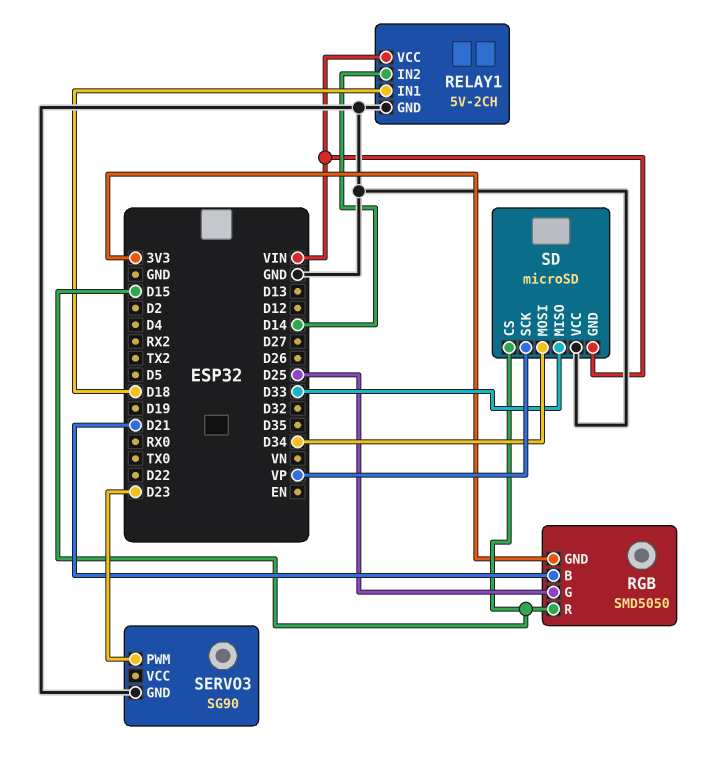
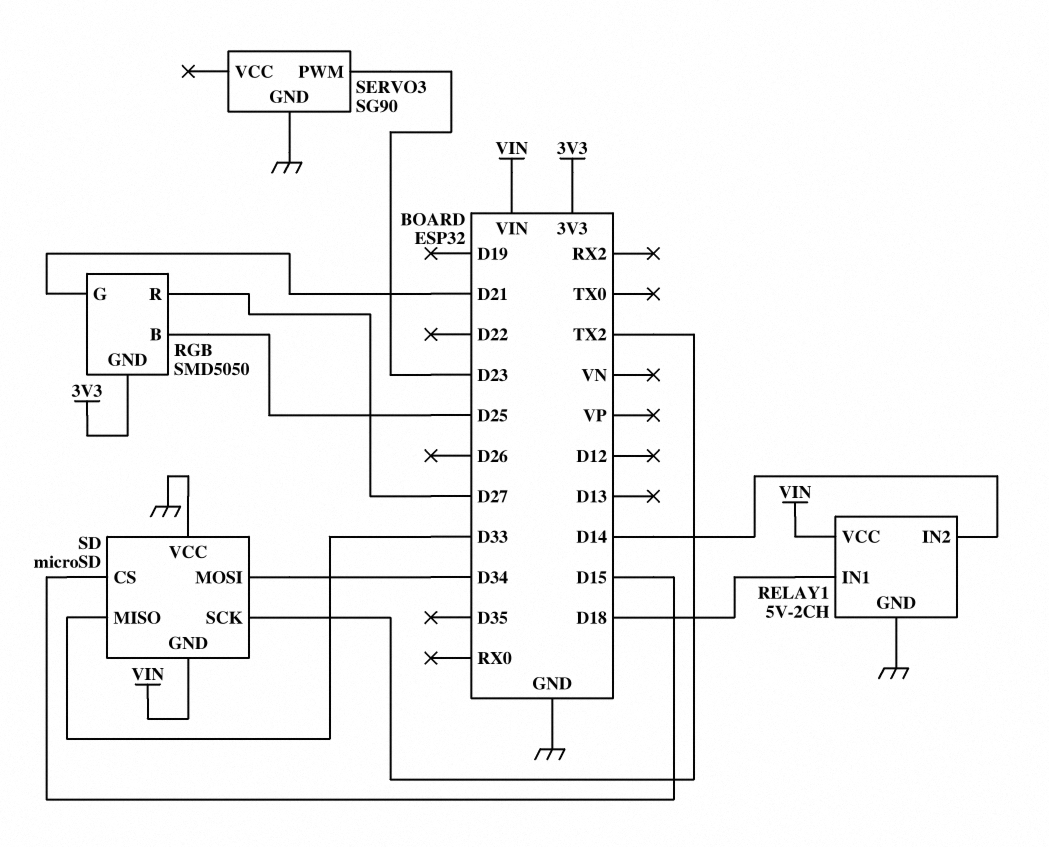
RGB pin B: D21 -> D25
RGB pin G: D25 -> D21
RGB pin R: D15 -> D27
SD pin SCK: VP -> TX2

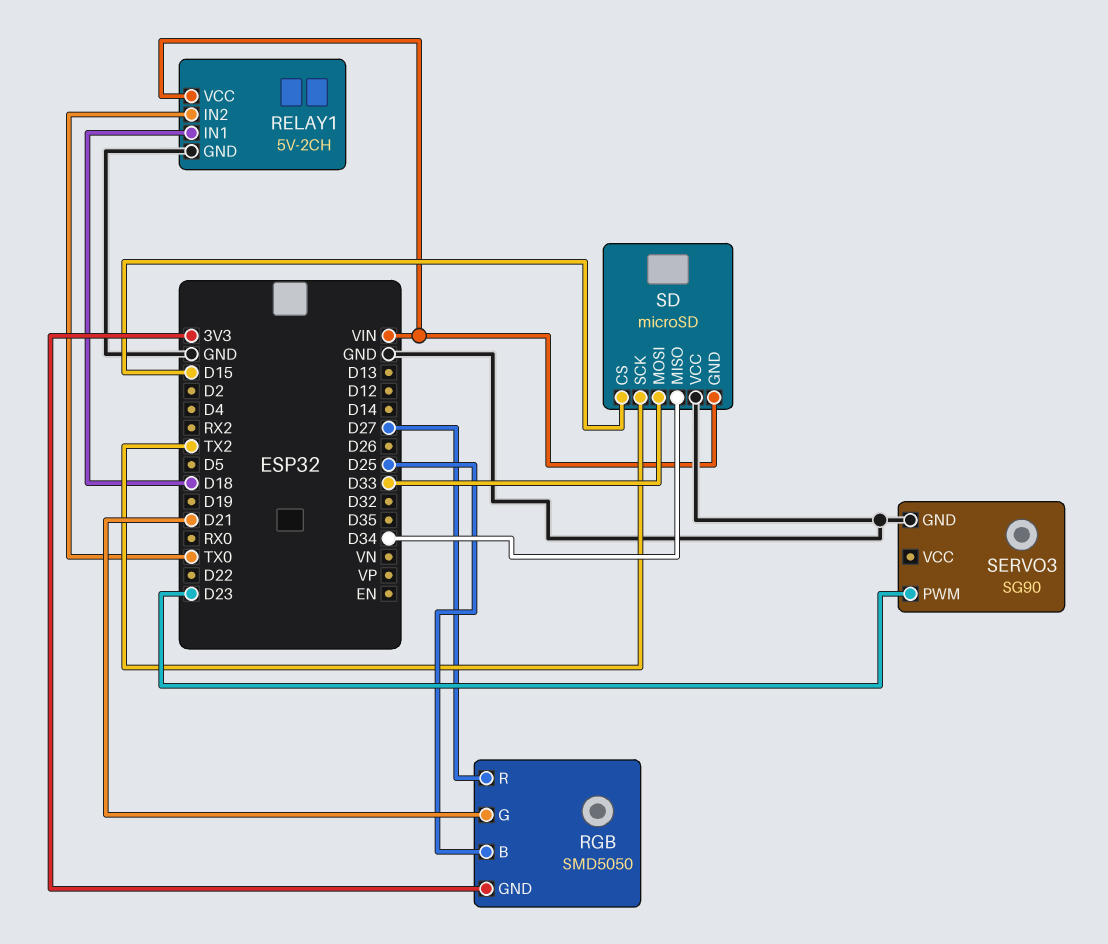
RELAY1 pin IN2: D14 -> TX0
SD pin MISO: D33 -> D34
SD pin MOSI: D34 -> D33

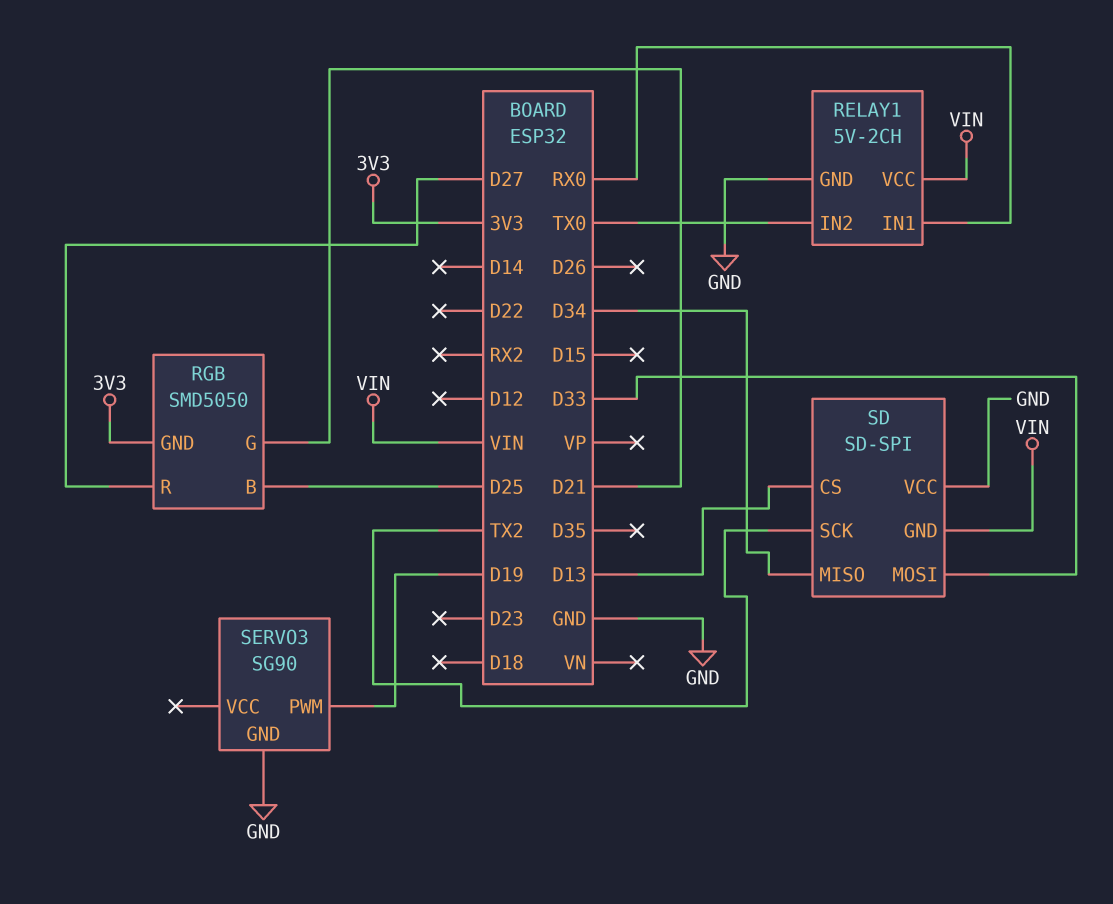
RELAY1 pin IN1: D18 -> RX0
SD: microSD -> SD-SPI
SD pin CS: D15 -> D13
SERVO3 pin PWM: D23 -> D19

